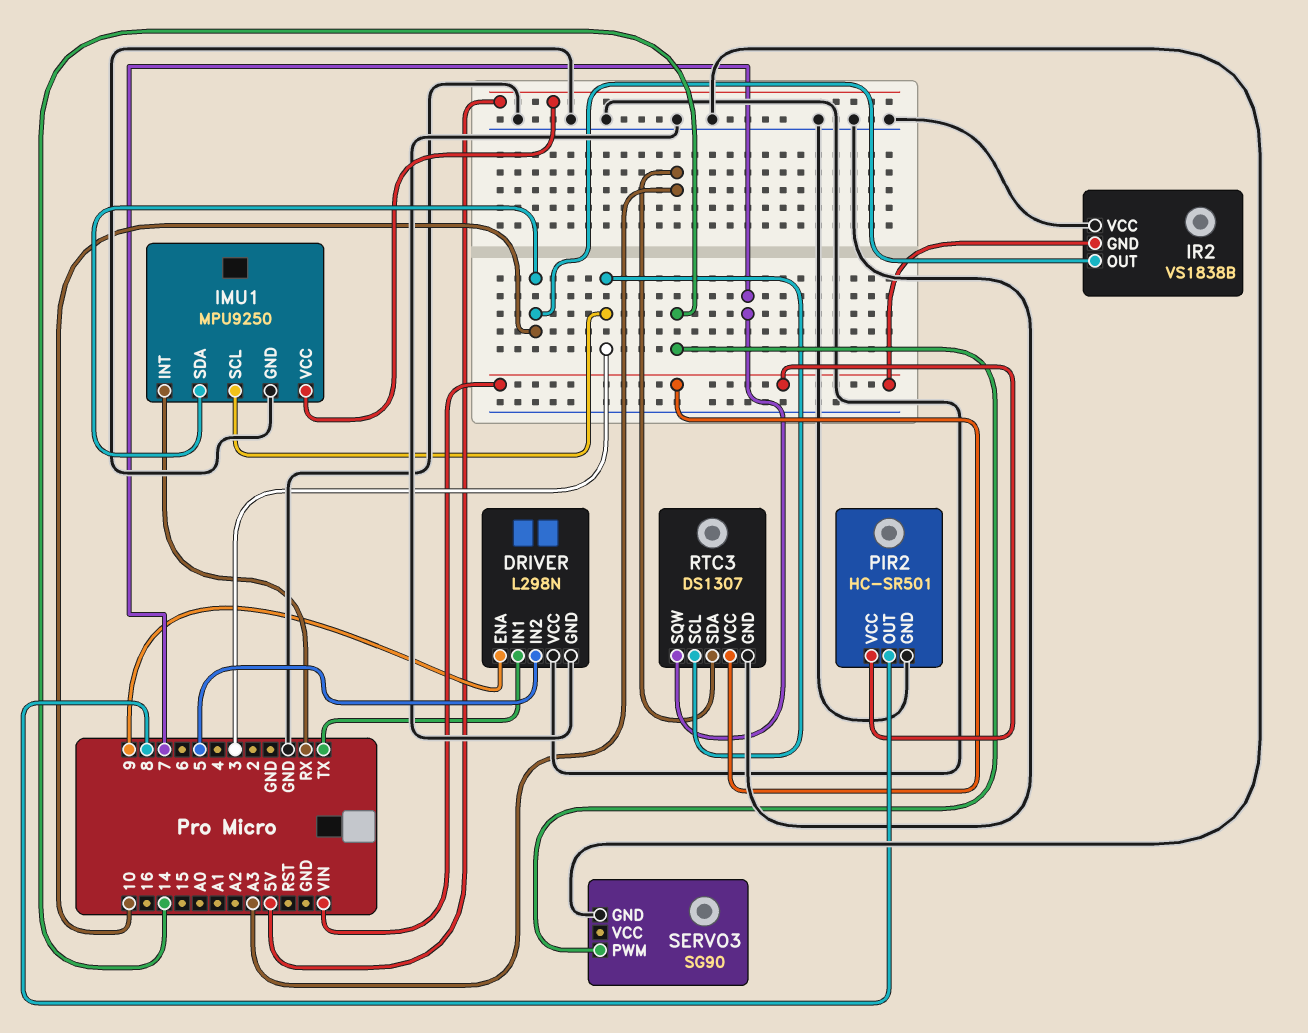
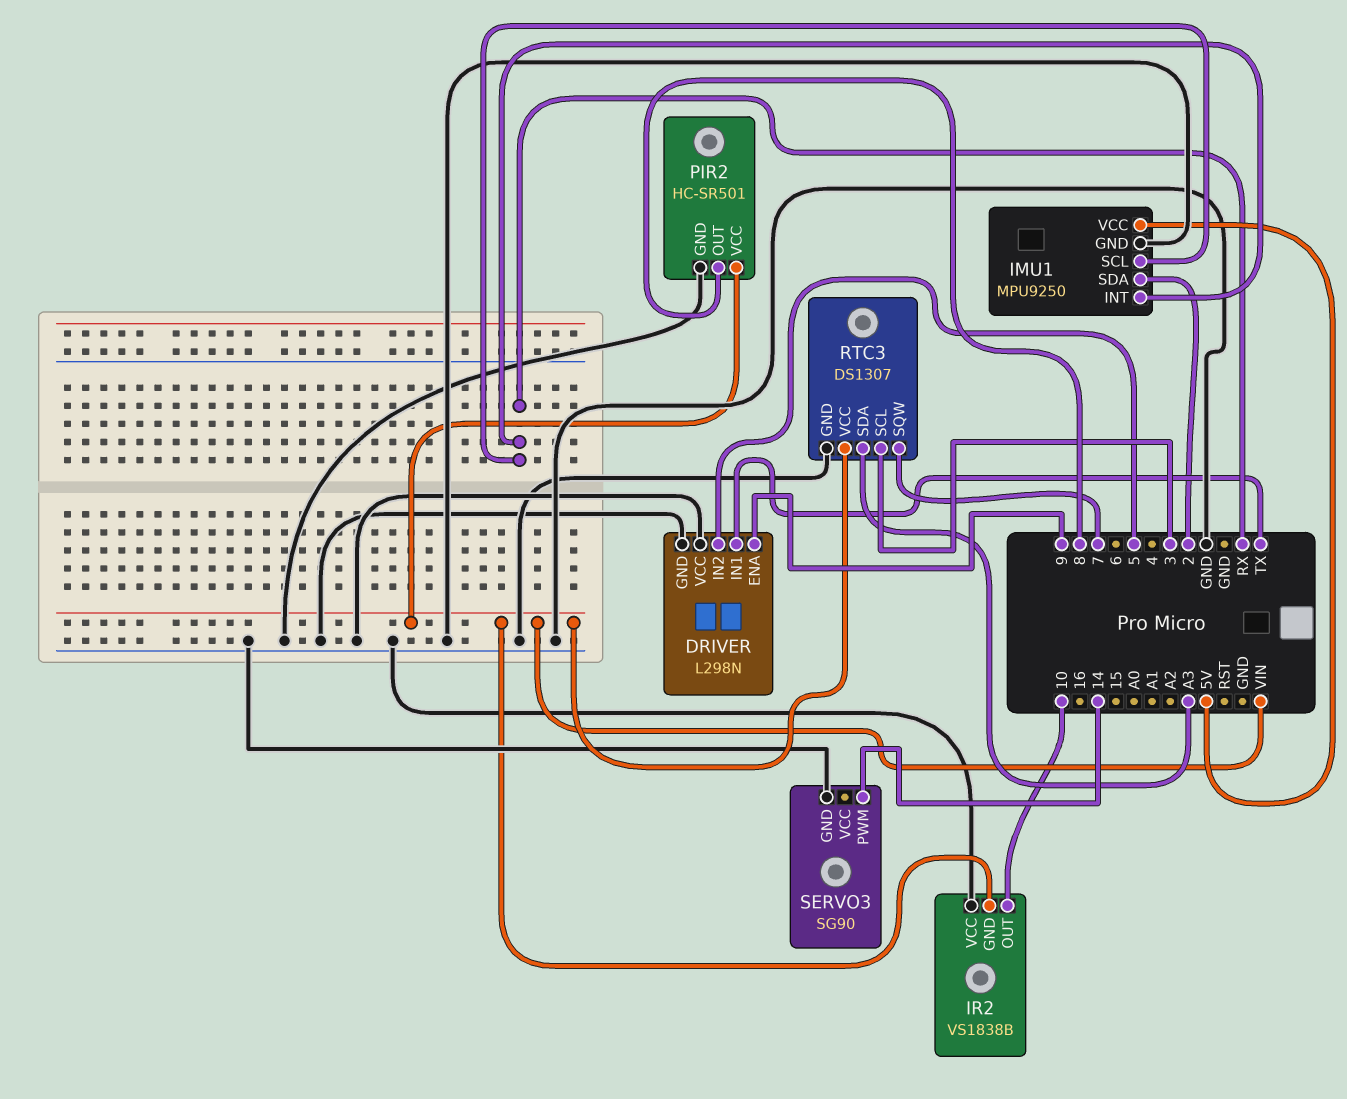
IMU1 pin SCL: 3 -> RX
IMU1 pin SDA: 10 -> 2

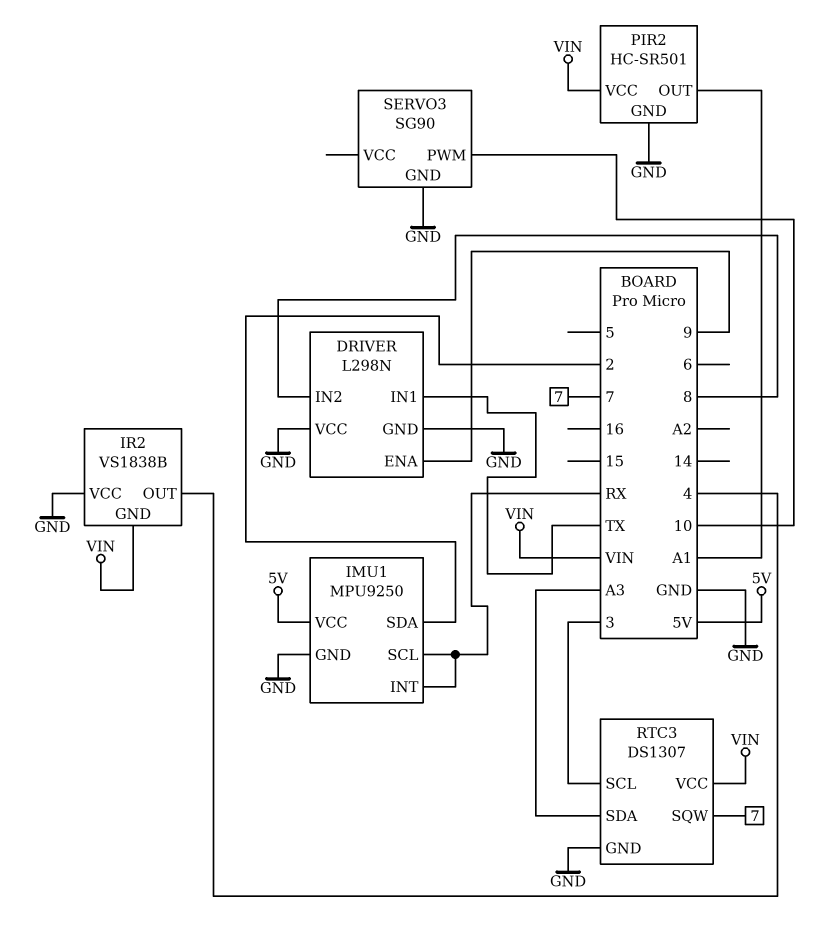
DRIVER pin IN2: 5 -> 8
IR2 pin OUT: 10 -> 4
PIR2 pin OUT: 8 -> A1
SERVO3 pin PWM: 14 -> 10

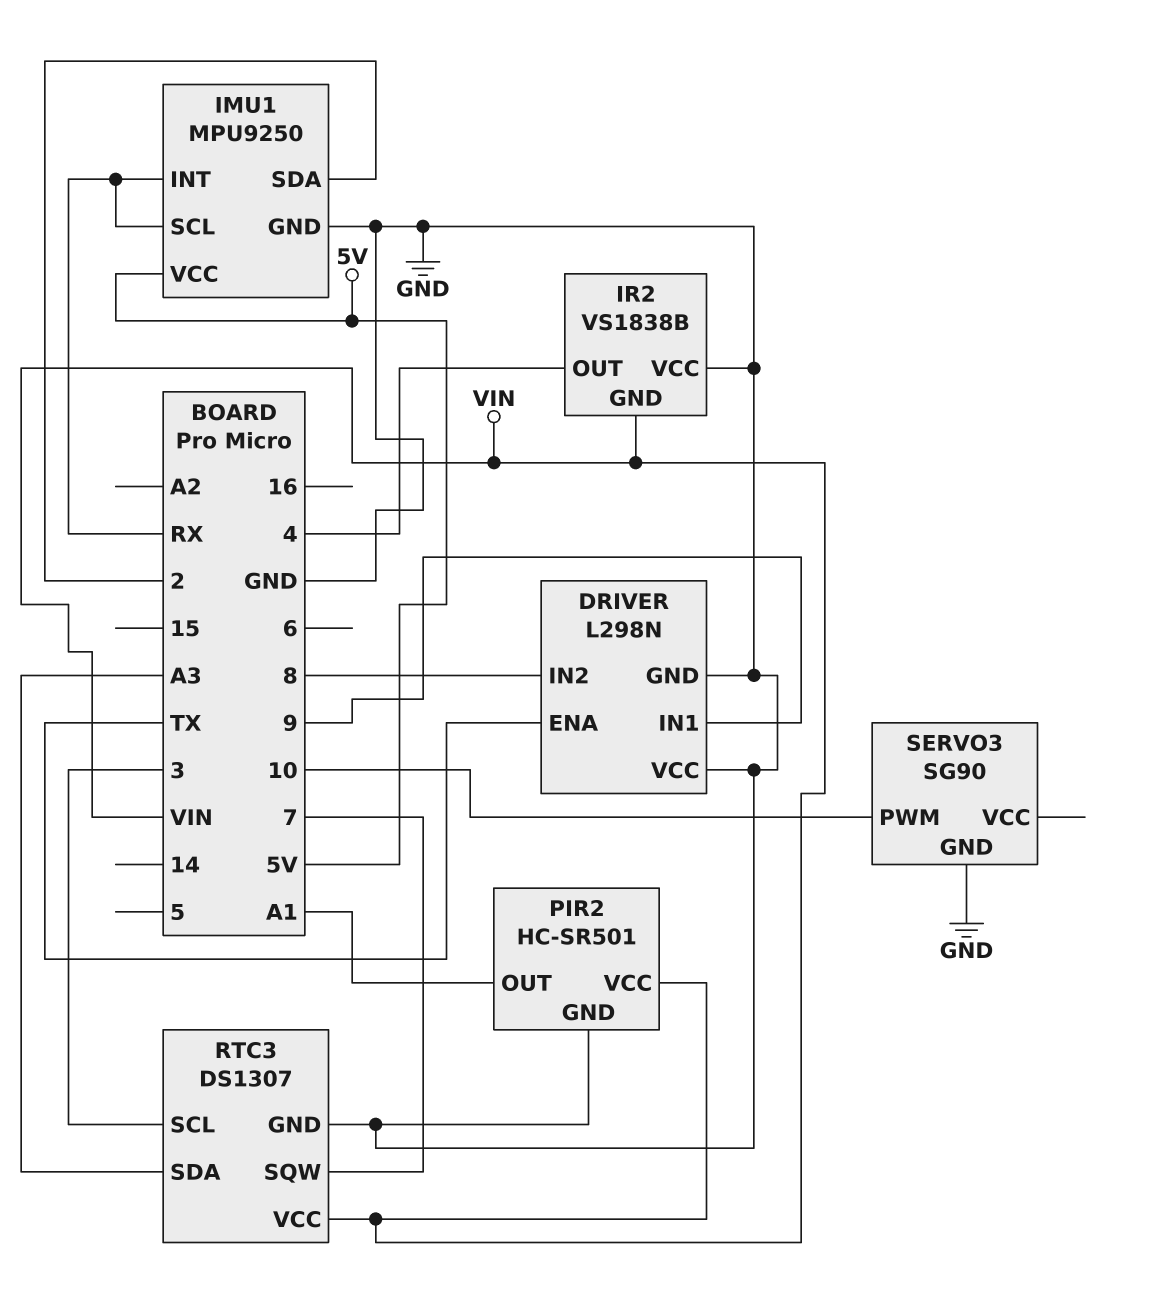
DRIVER pin ENA: 9 -> TX
DRIVER pin IN1: TX -> 9

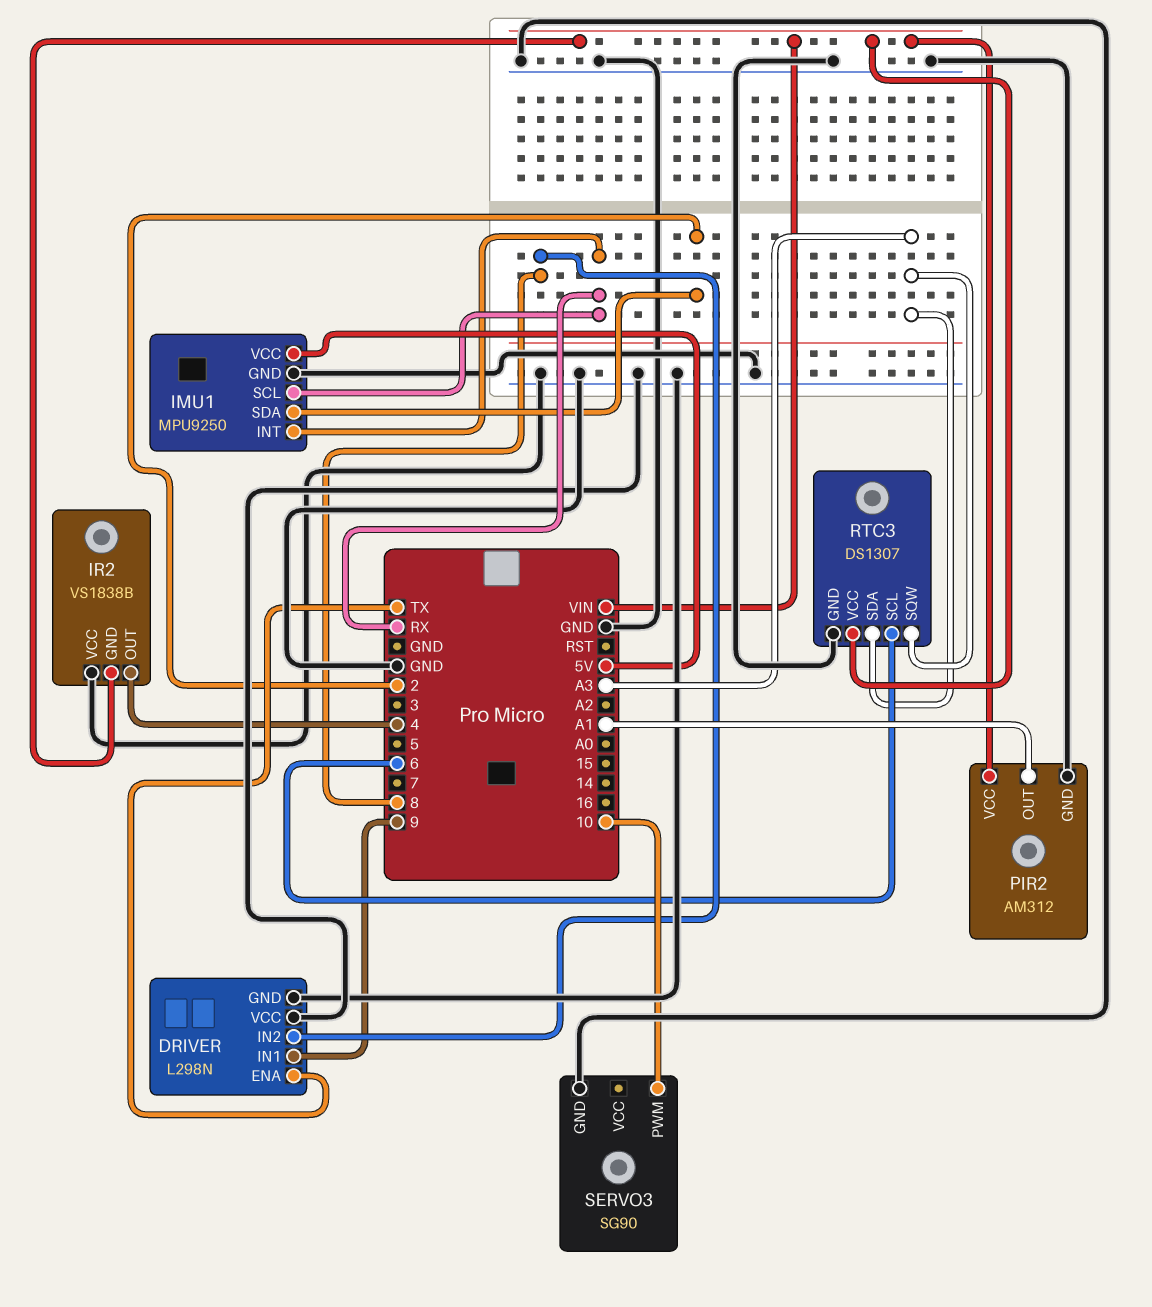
PIR2: HC-SR501 -> AM312
RTC3 pin SCL: 3 -> 6
RTC3 pin SQW: 7 -> A3

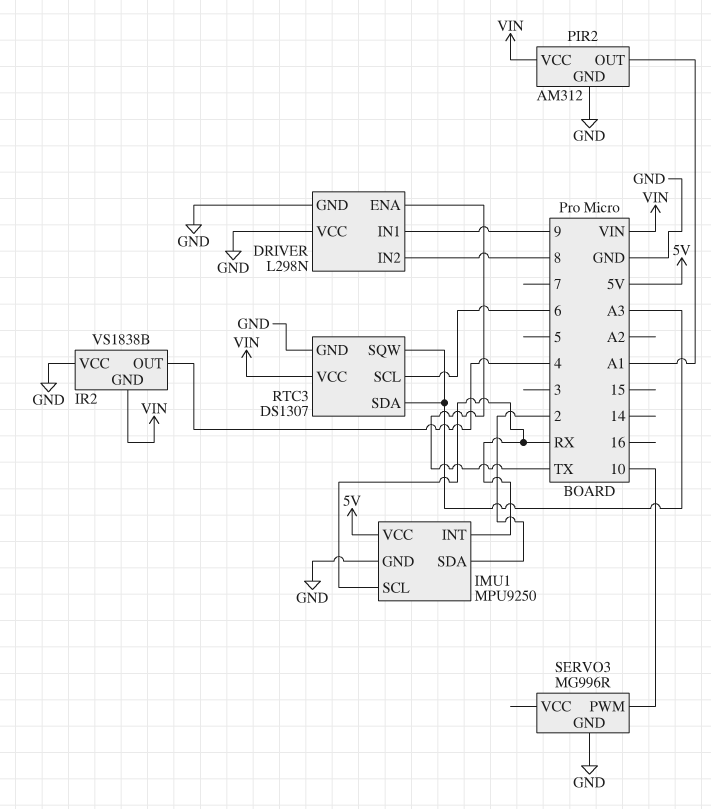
SERVO3: SG90 -> MG996R

